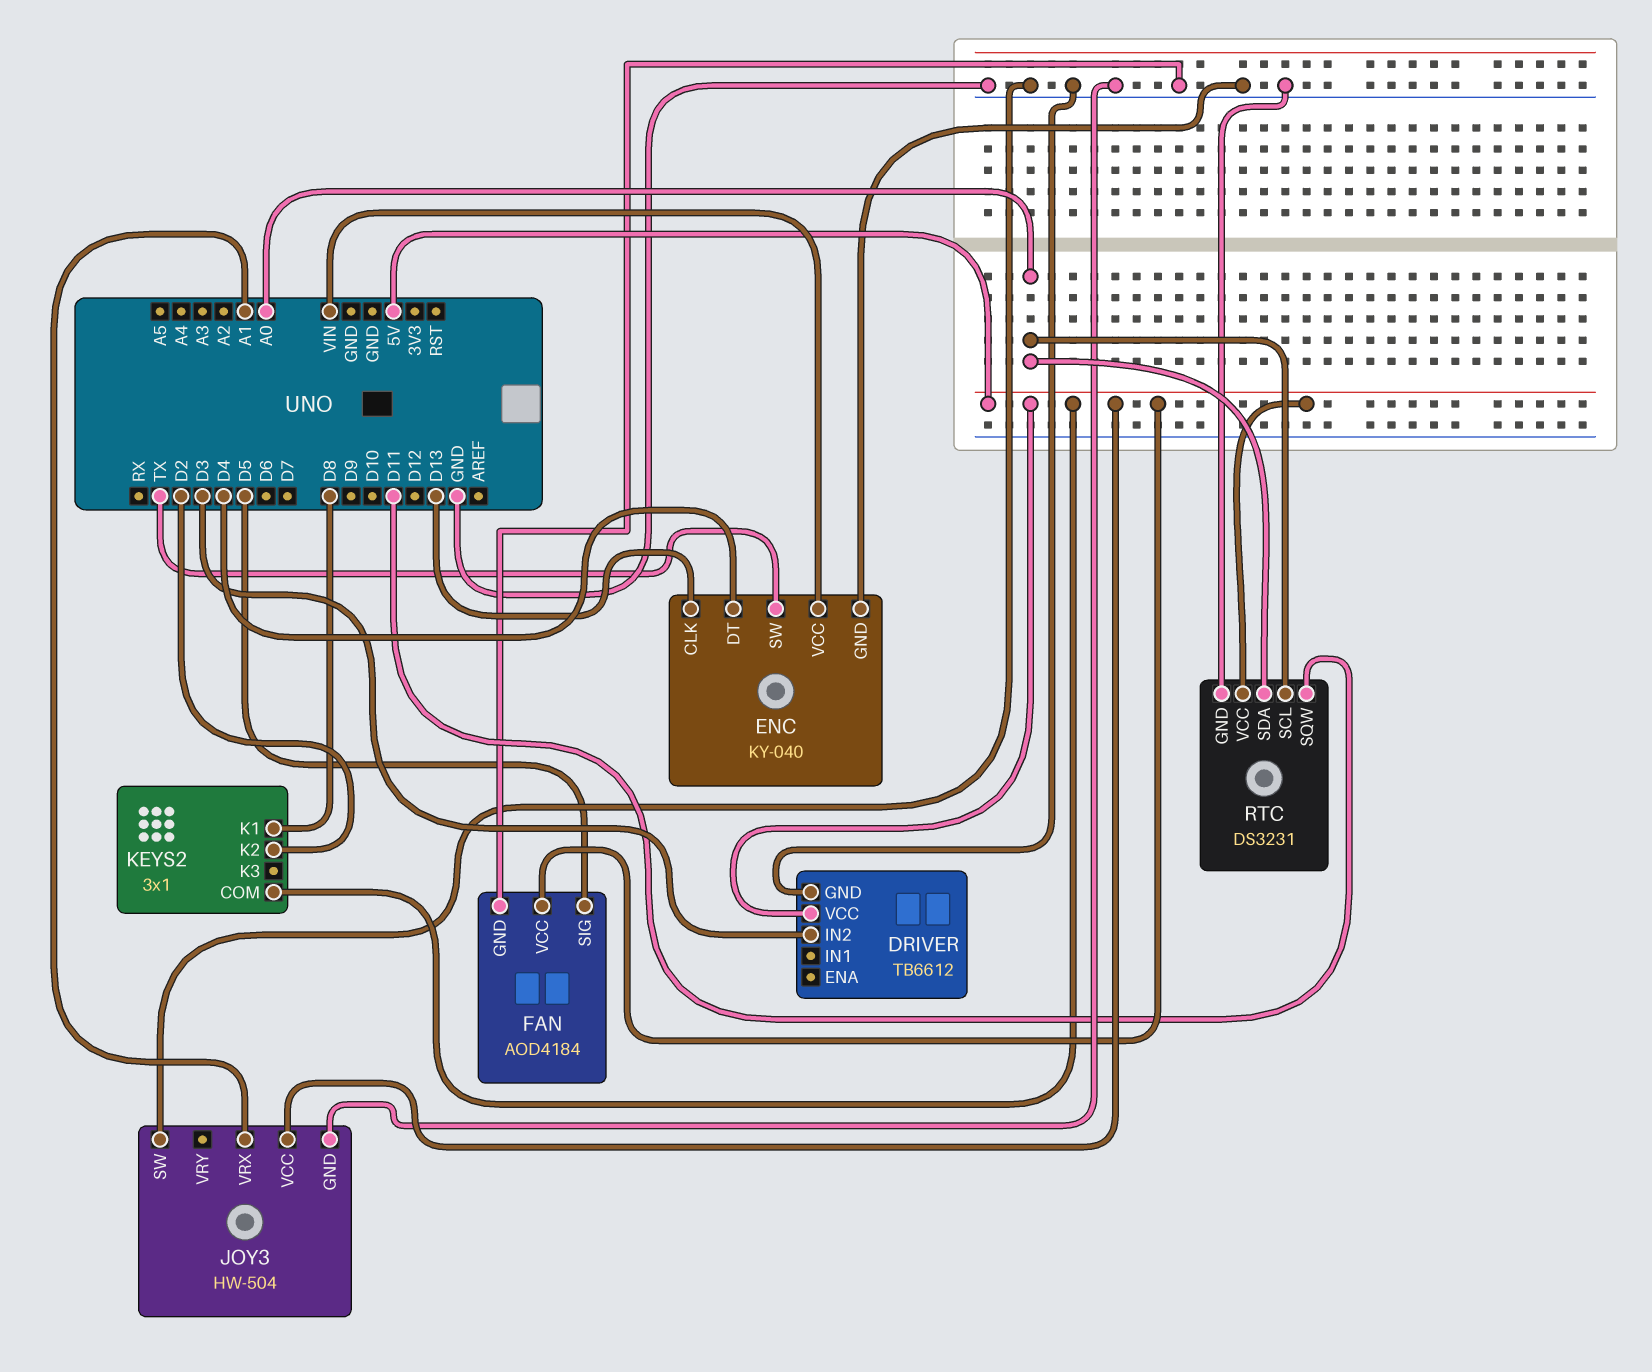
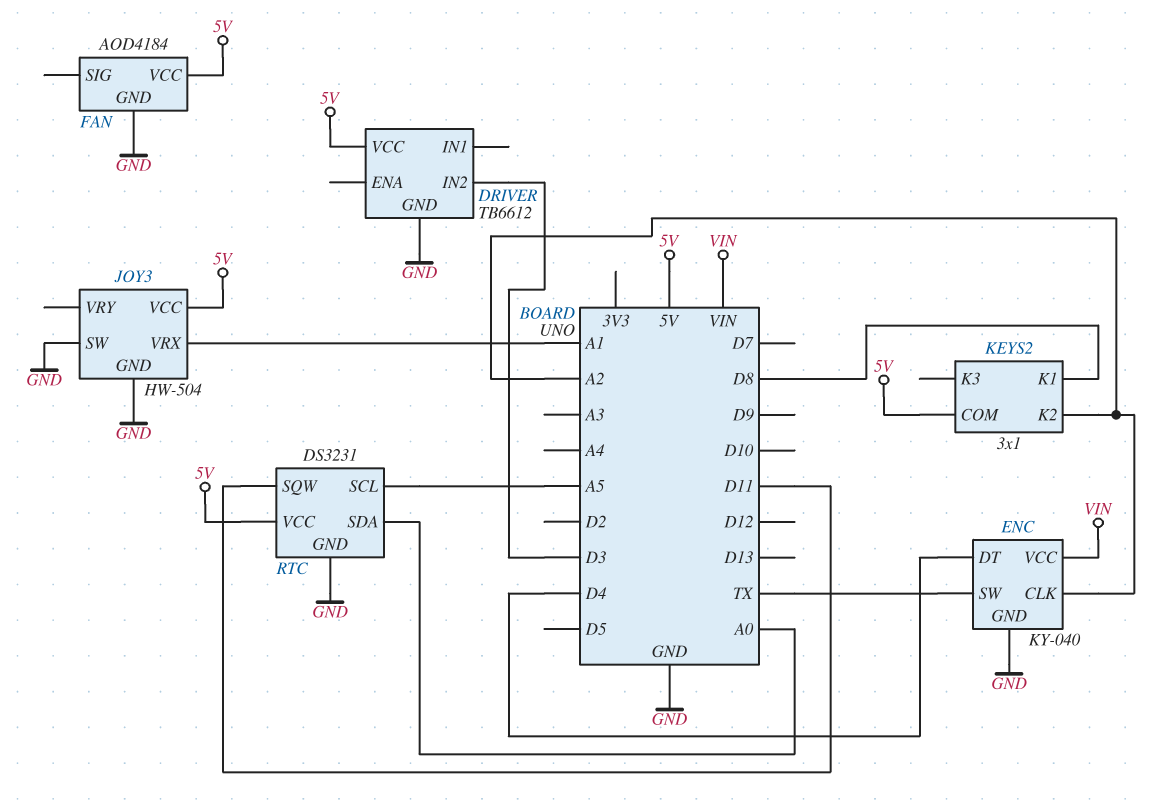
ENC pin CLK: D13 -> A2
FAN pin SIG: D5 -> none
KEYS2 pin K2: D2 -> A2
RTC pin SCL: A0 -> A5

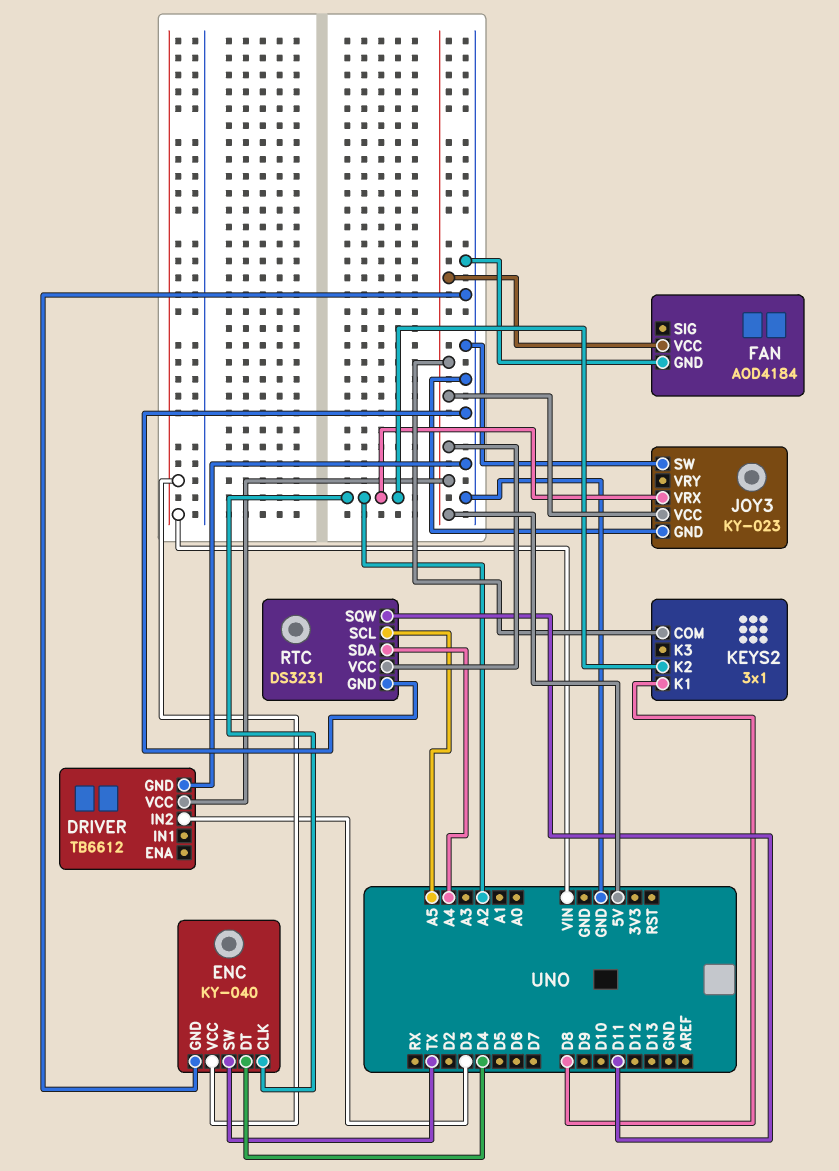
JOY3: HW-504 -> KY-023
JOY3 pin VRX: A1 -> A2
RTC pin SDA: A0 -> A4

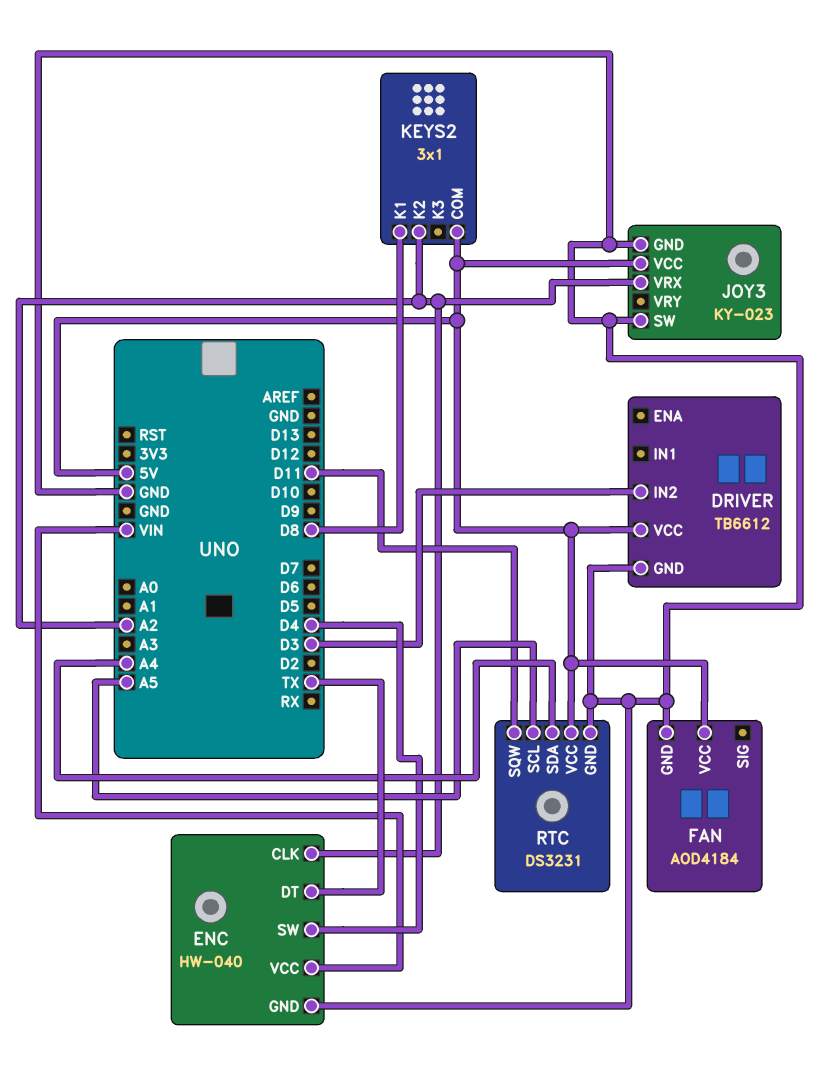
ENC: KY-040 -> HW-040
ENC pin DT: D4 -> TX
ENC pin SW: TX -> D4

